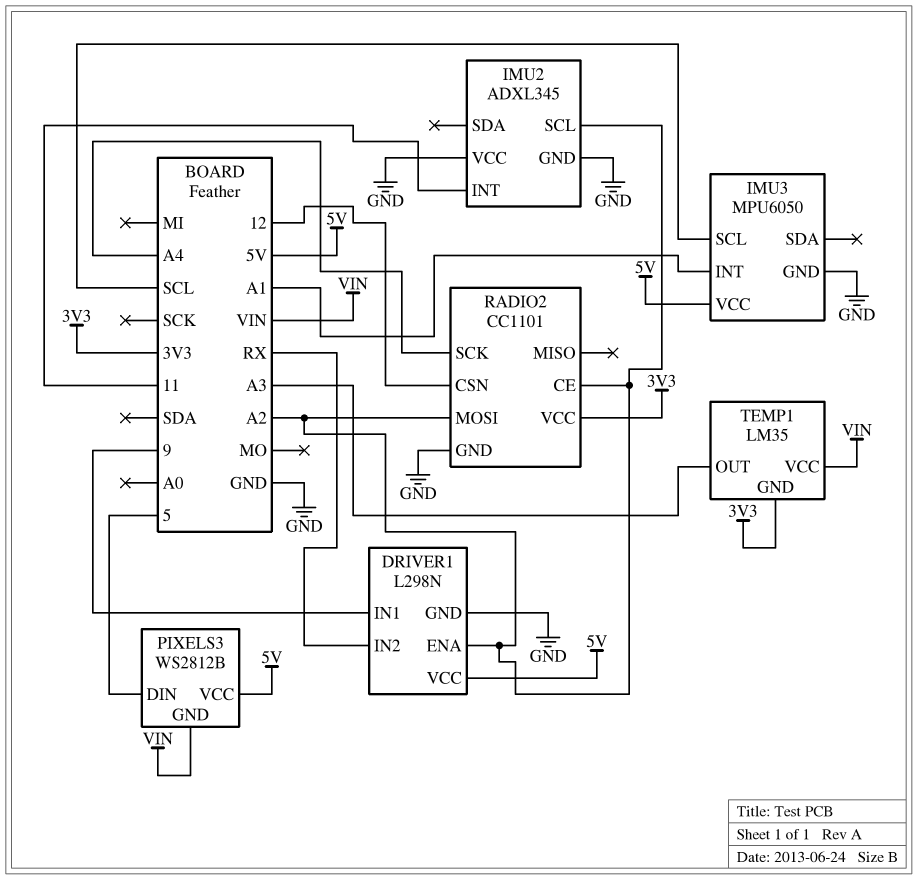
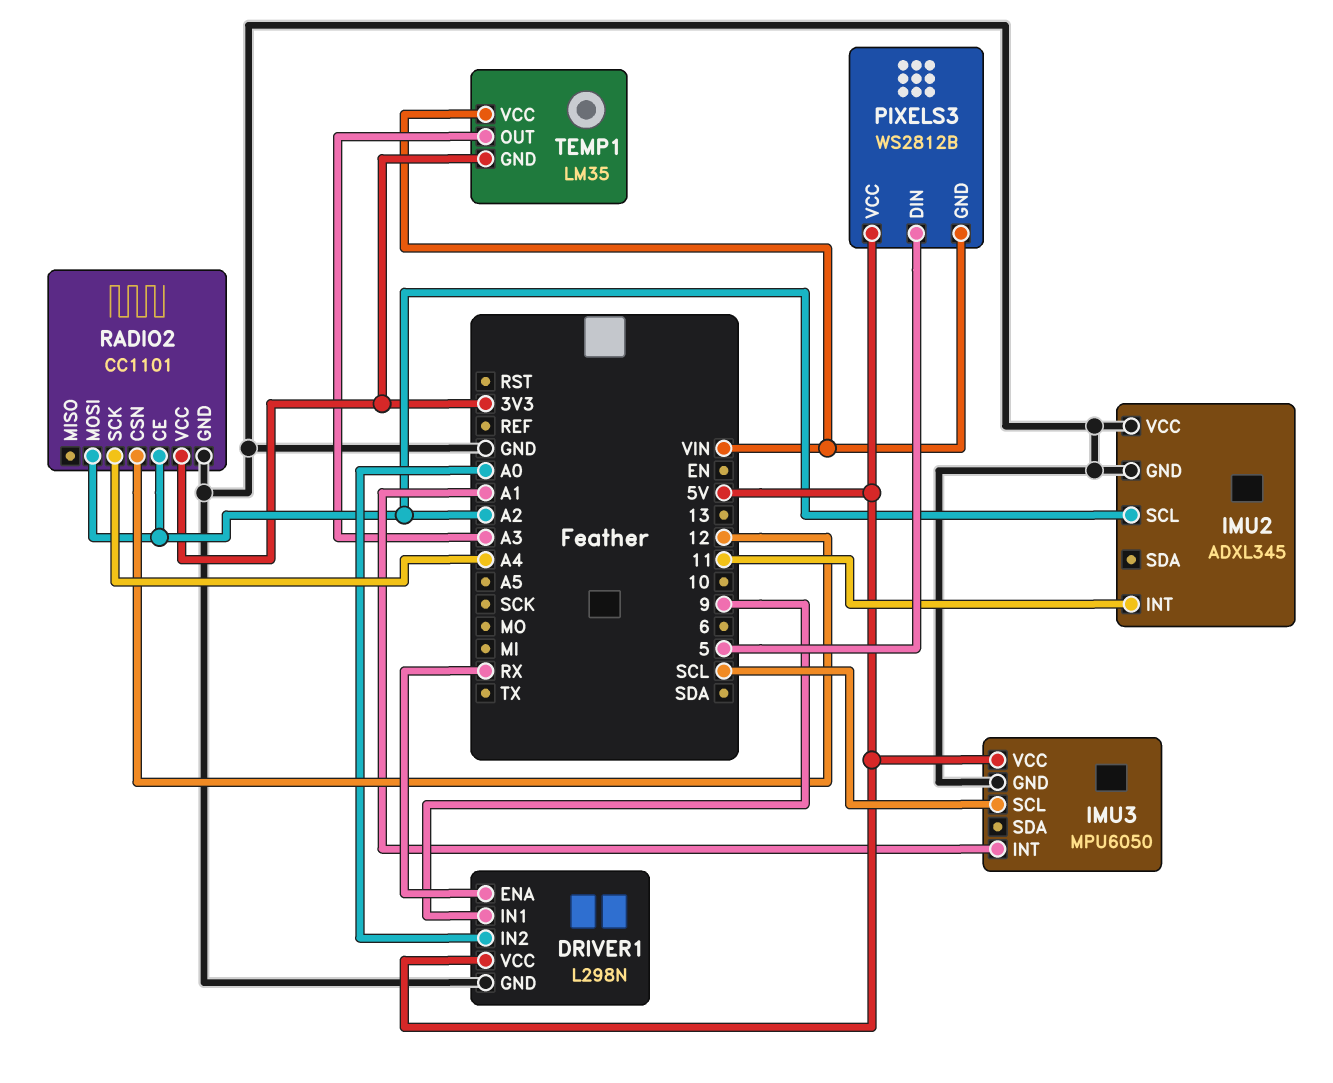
DRIVER1 pin ENA: A2 -> RX
DRIVER1 pin IN2: RX -> A0

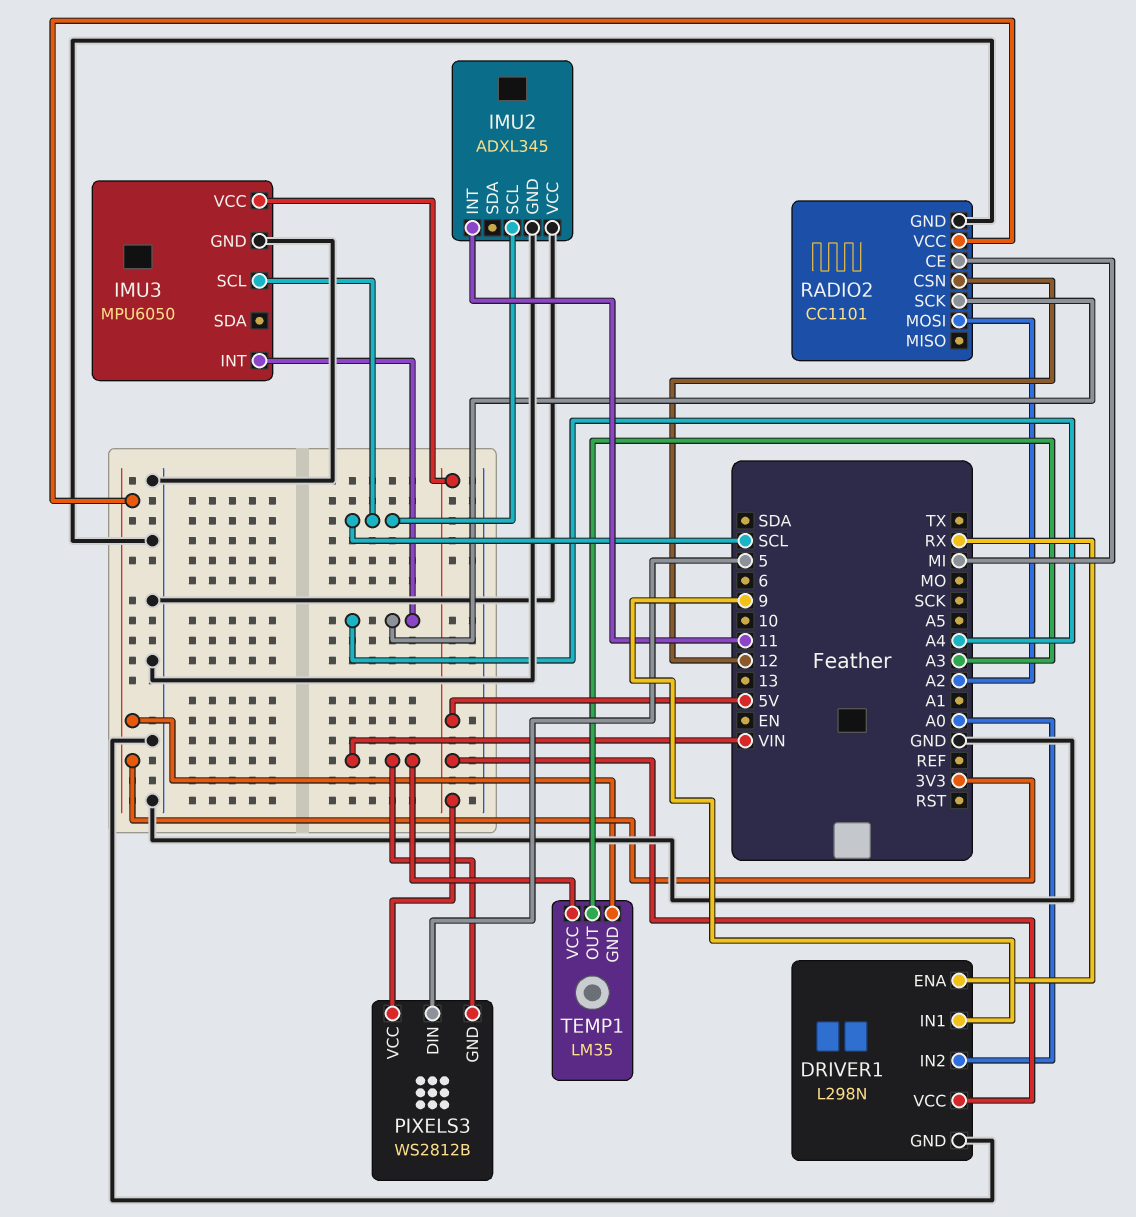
IMU2 pin SCL: A2 -> SCL
IMU3 pin INT: A1 -> A4
RADIO2 pin CE: A2 -> MI

